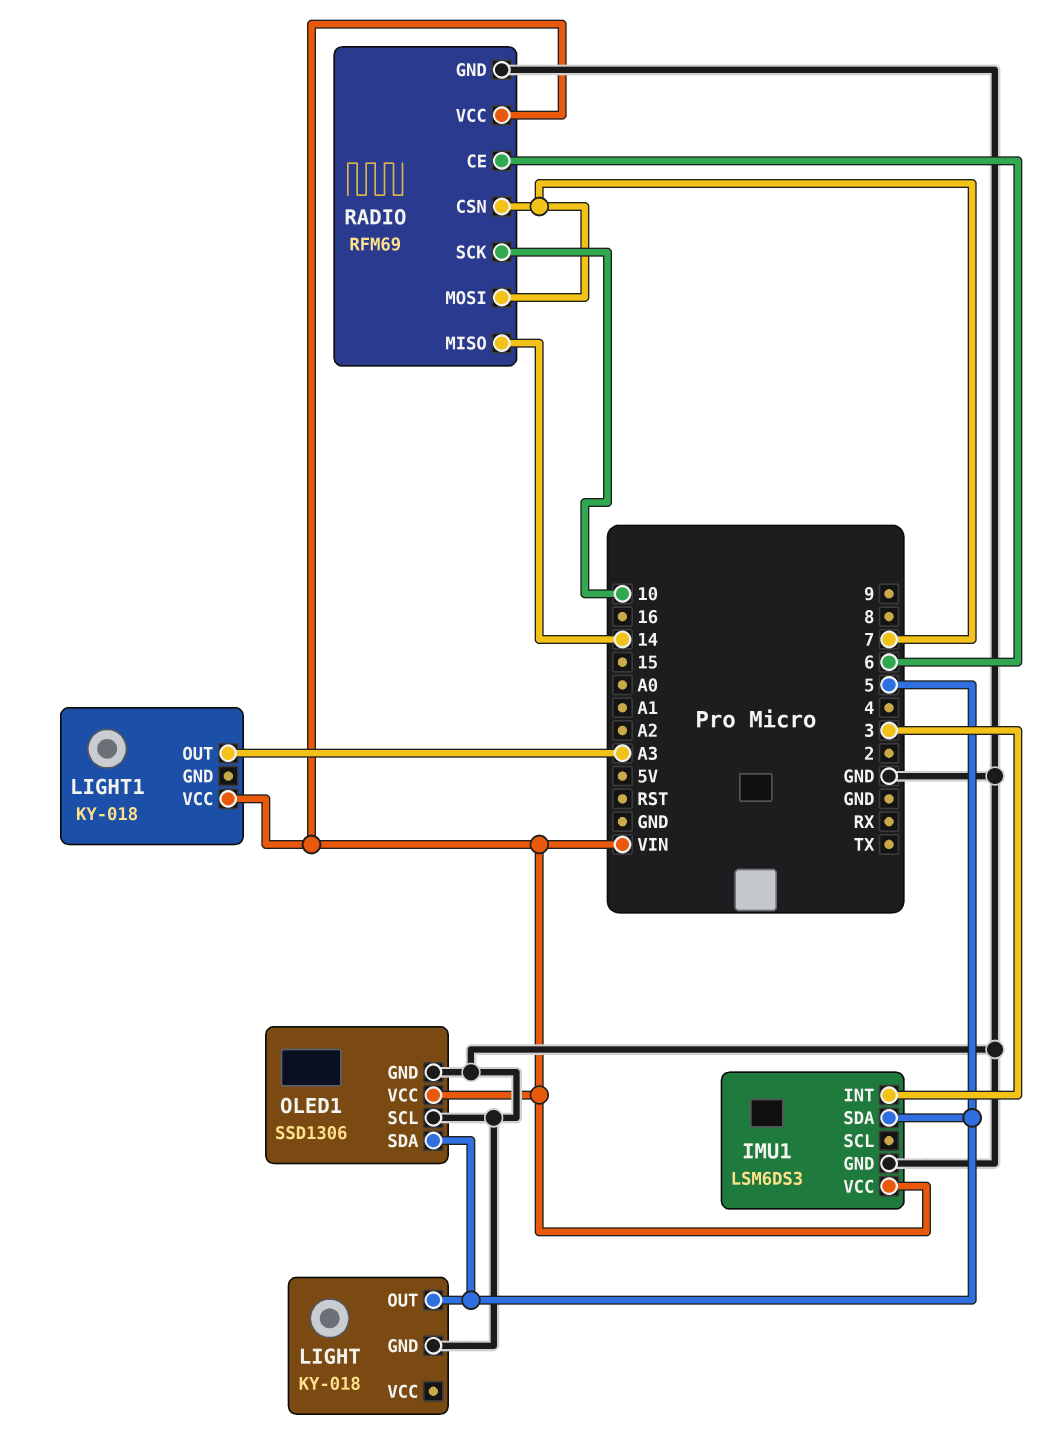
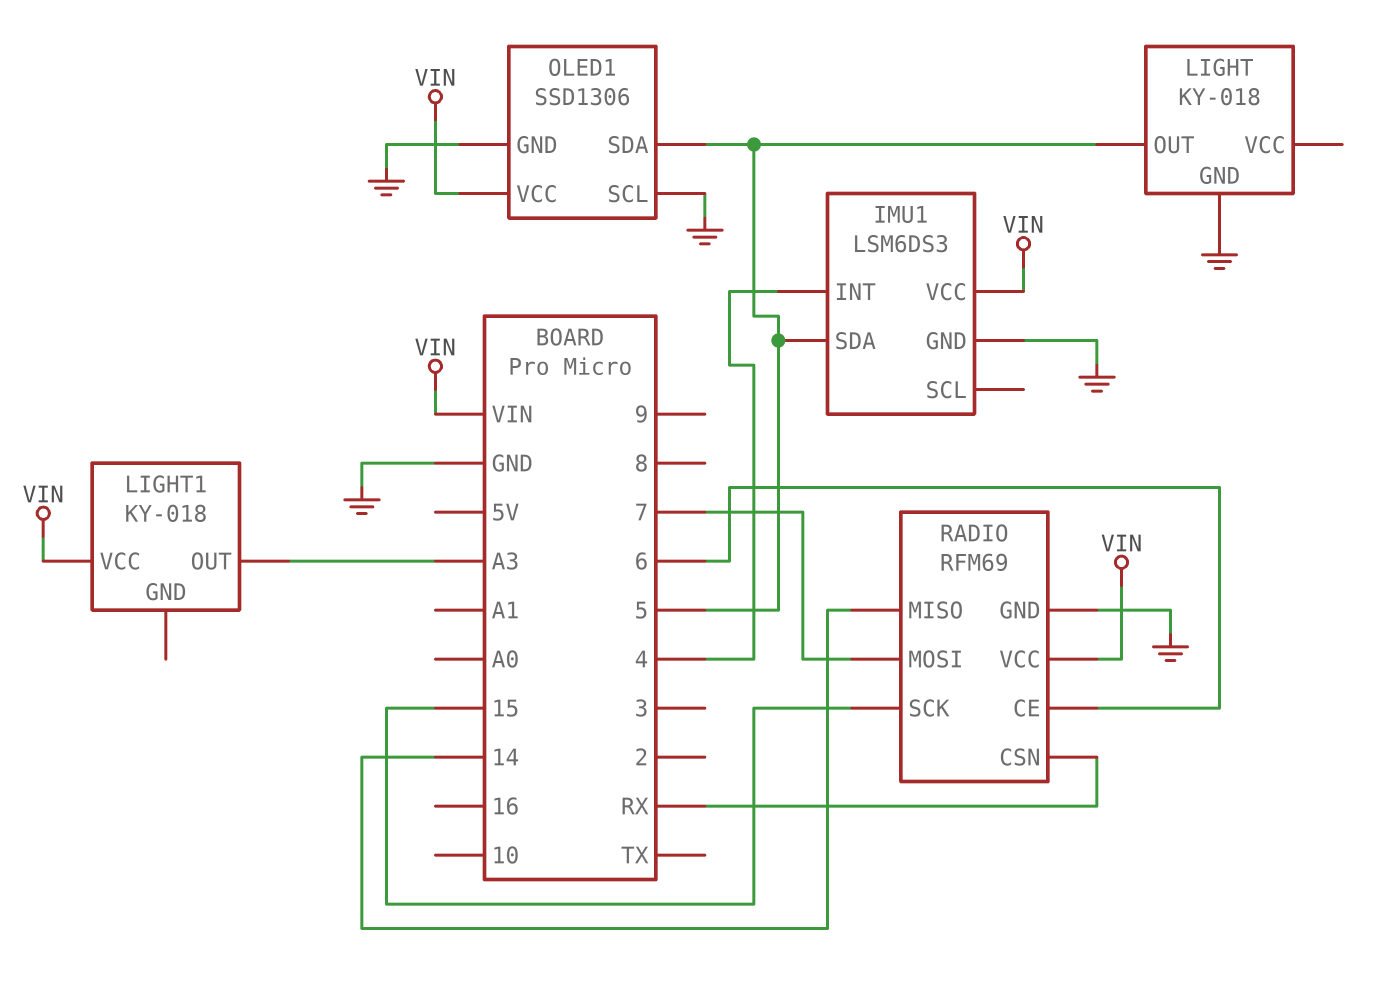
IMU1 pin INT: 3 -> 4
RADIO pin CSN: 7 -> RX
RADIO pin SCK: 10 -> 15

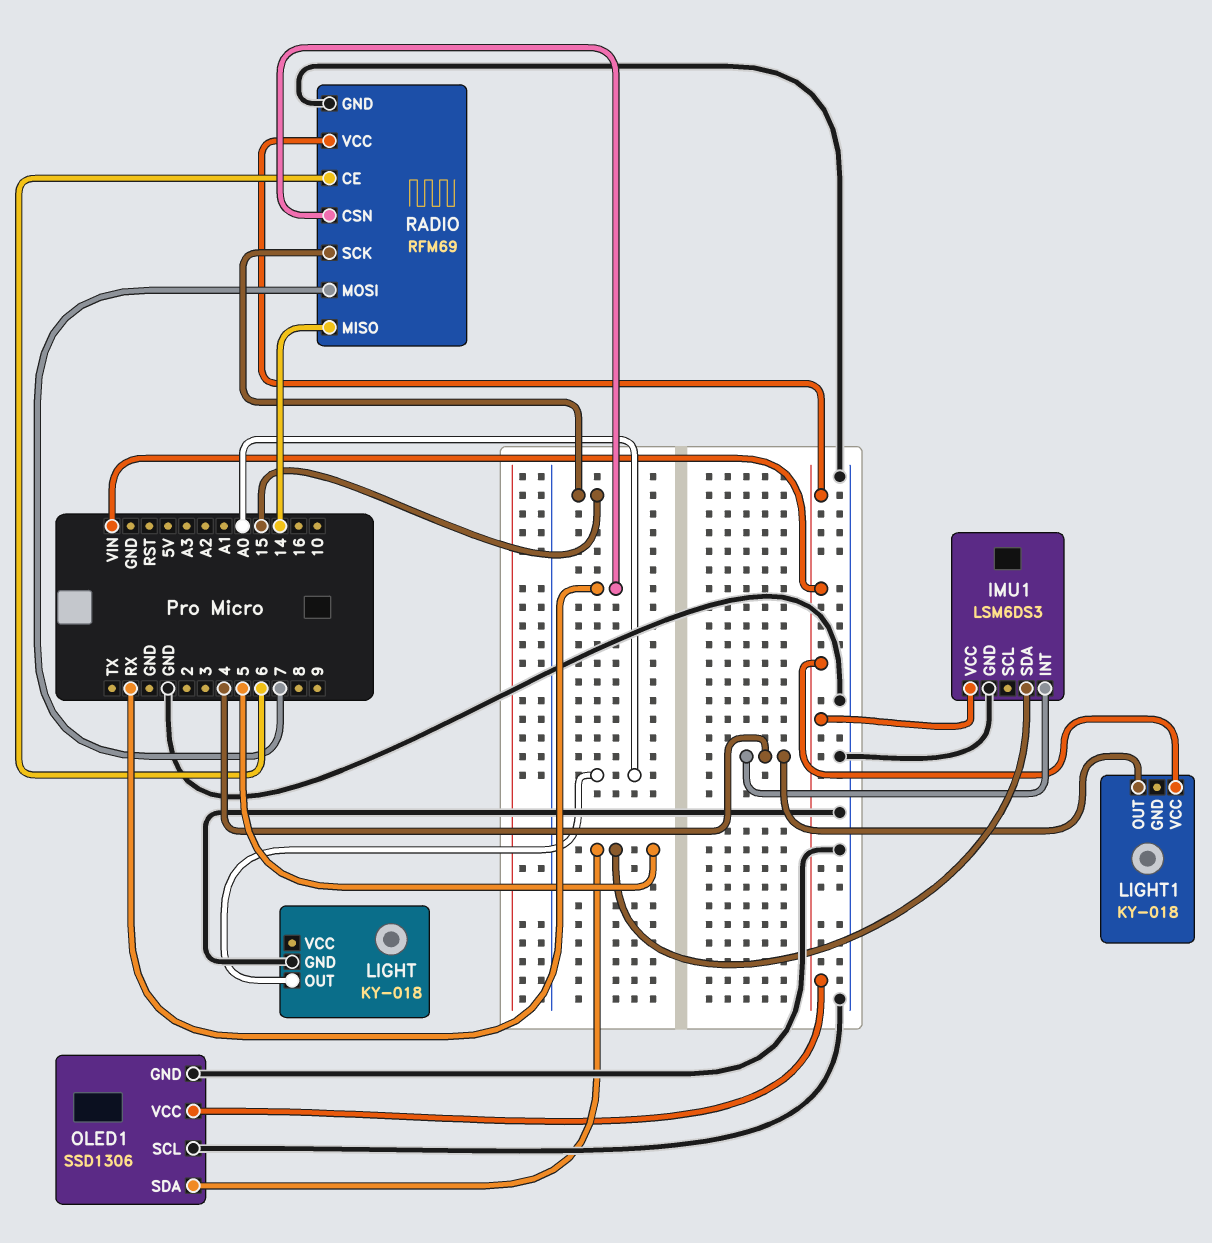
LIGHT pin OUT: 5 -> A0
LIGHT1 pin OUT: A3 -> 4

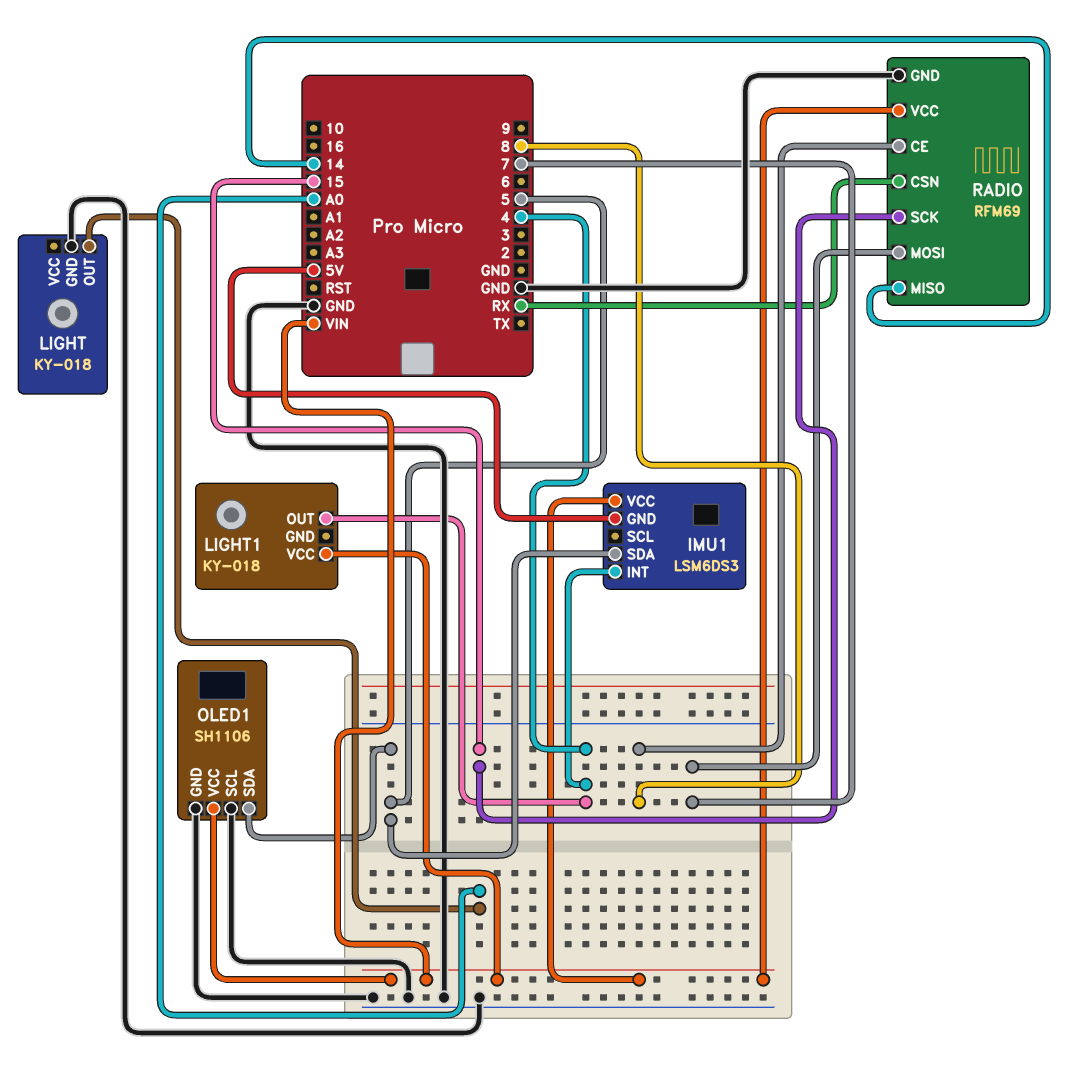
IMU1 pin GND: GND -> 5V
OLED1: SSD1306 -> SH1106
RADIO pin CE: 6 -> 8

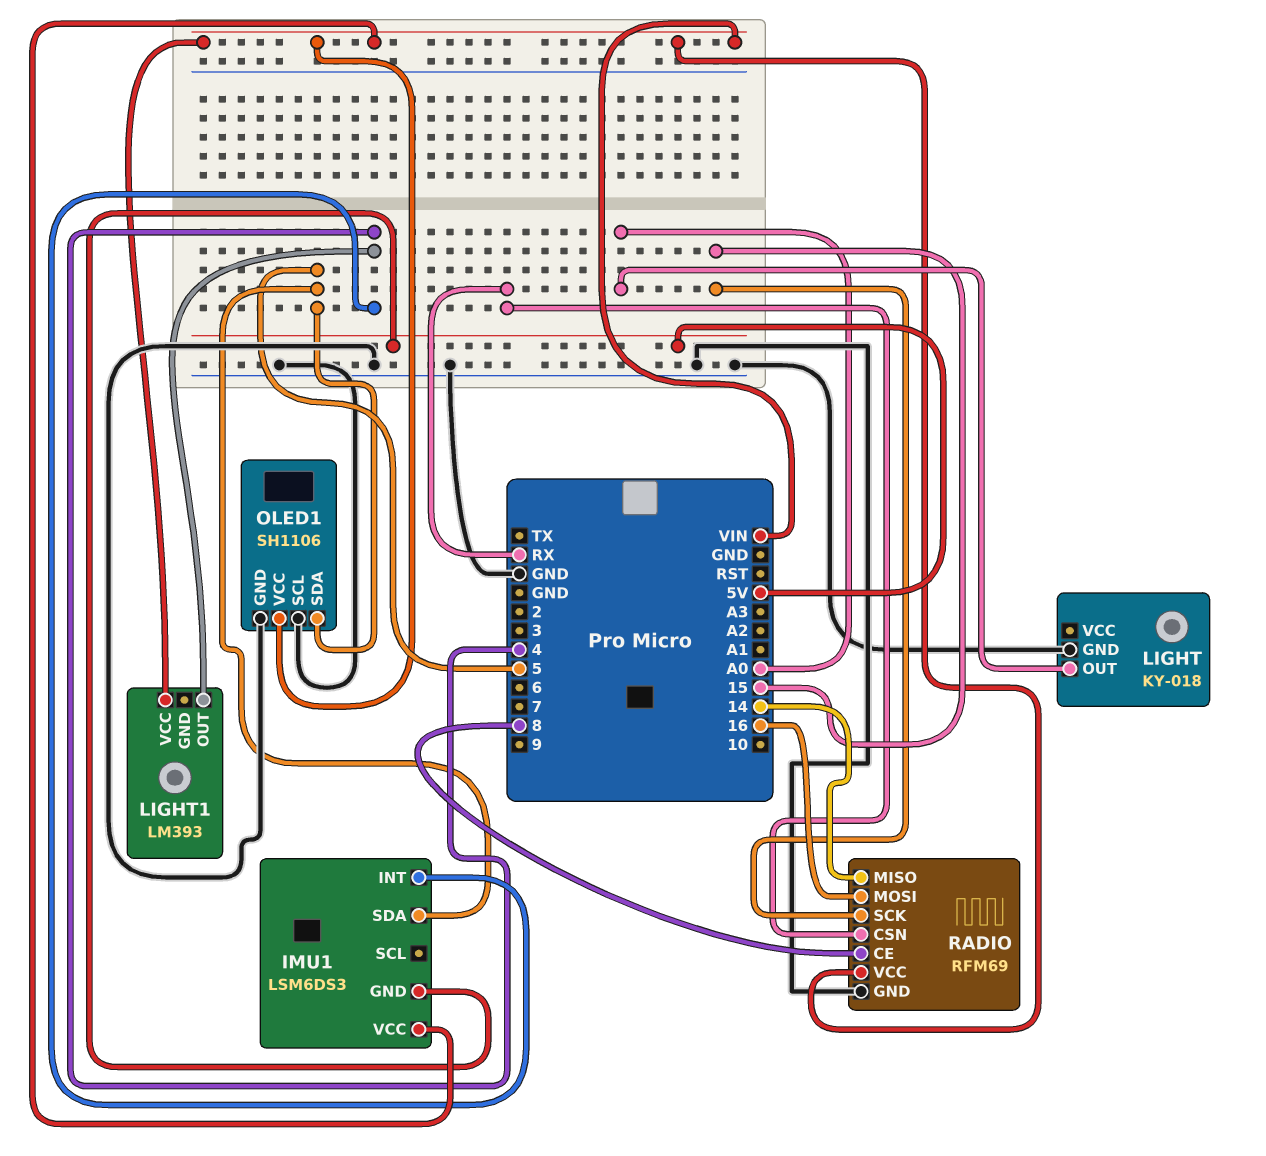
LIGHT1: KY-018 -> LM393
RADIO pin MOSI: 7 -> 16

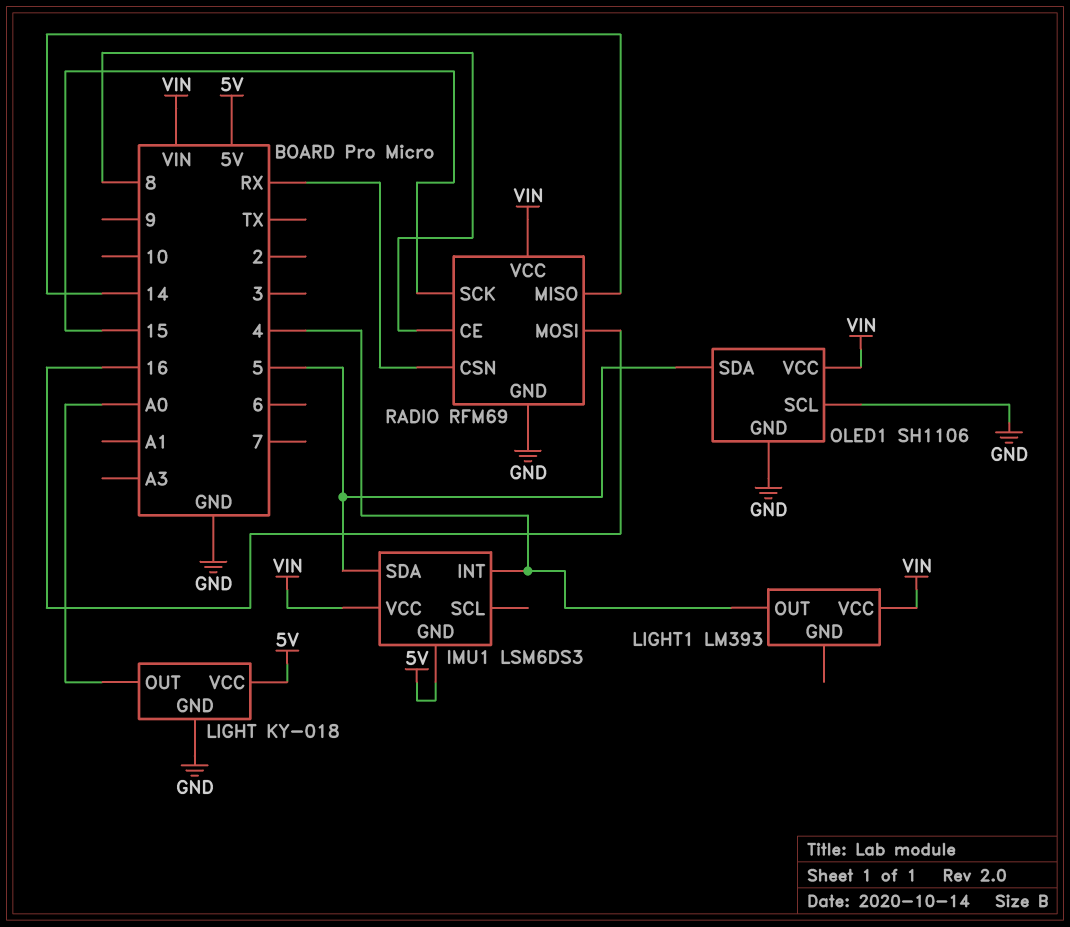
LIGHT pin VCC: none -> 5V

